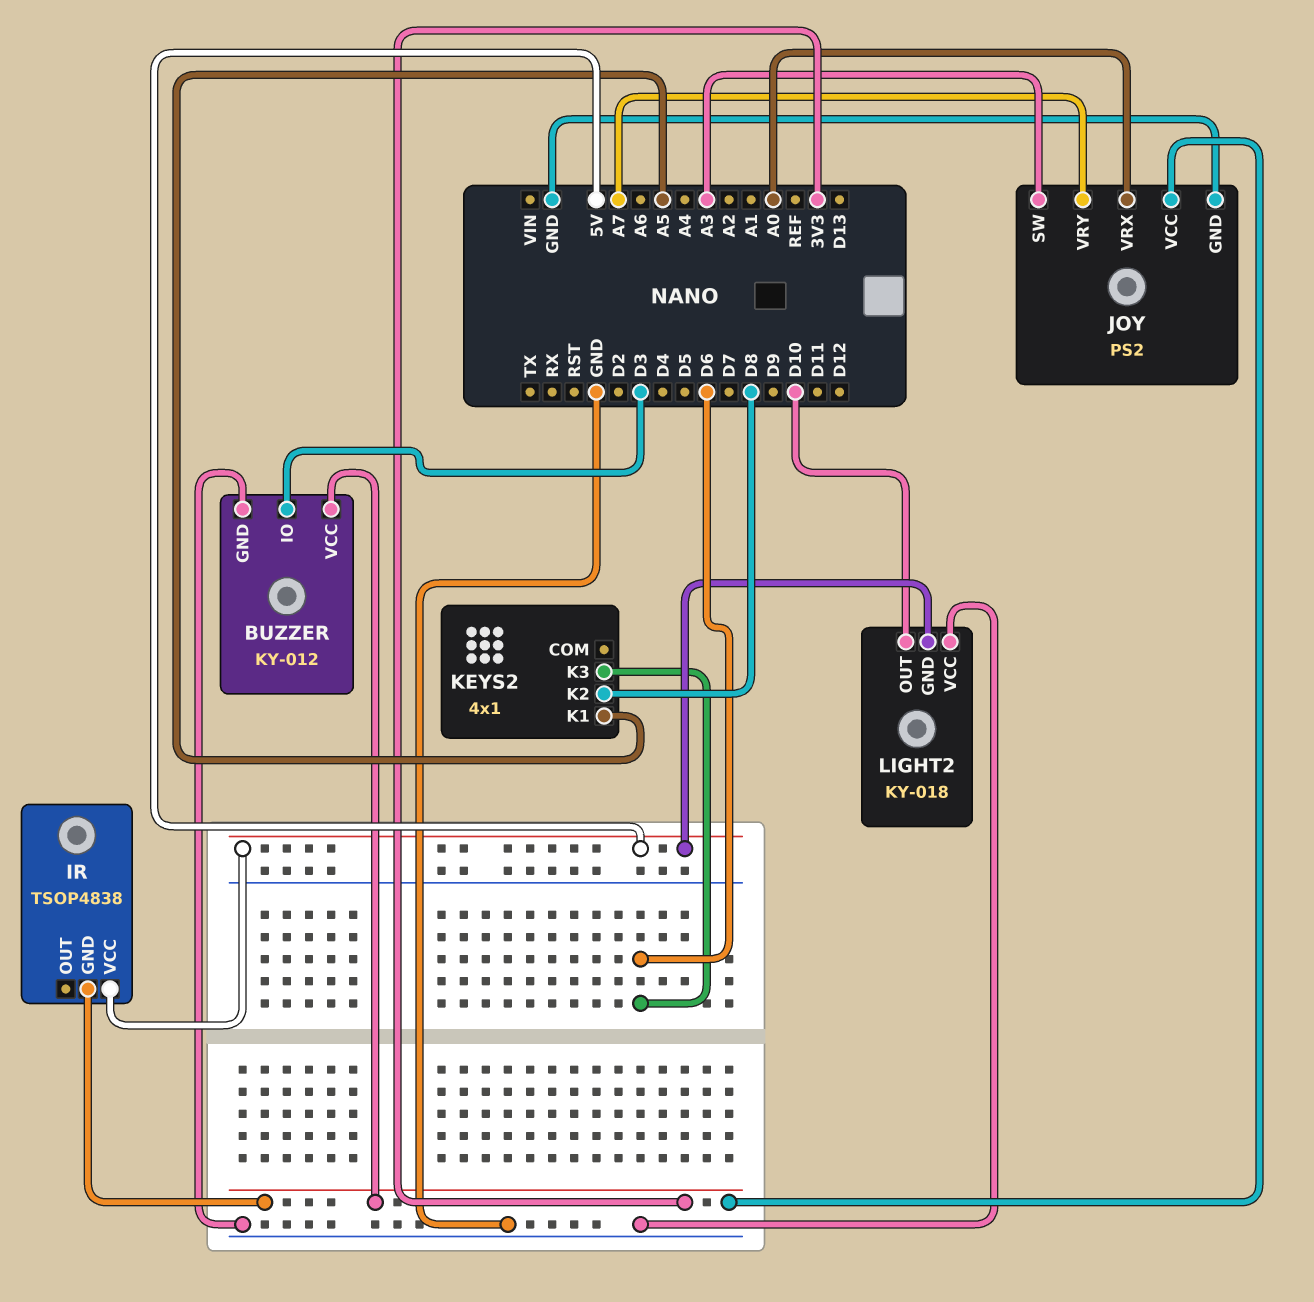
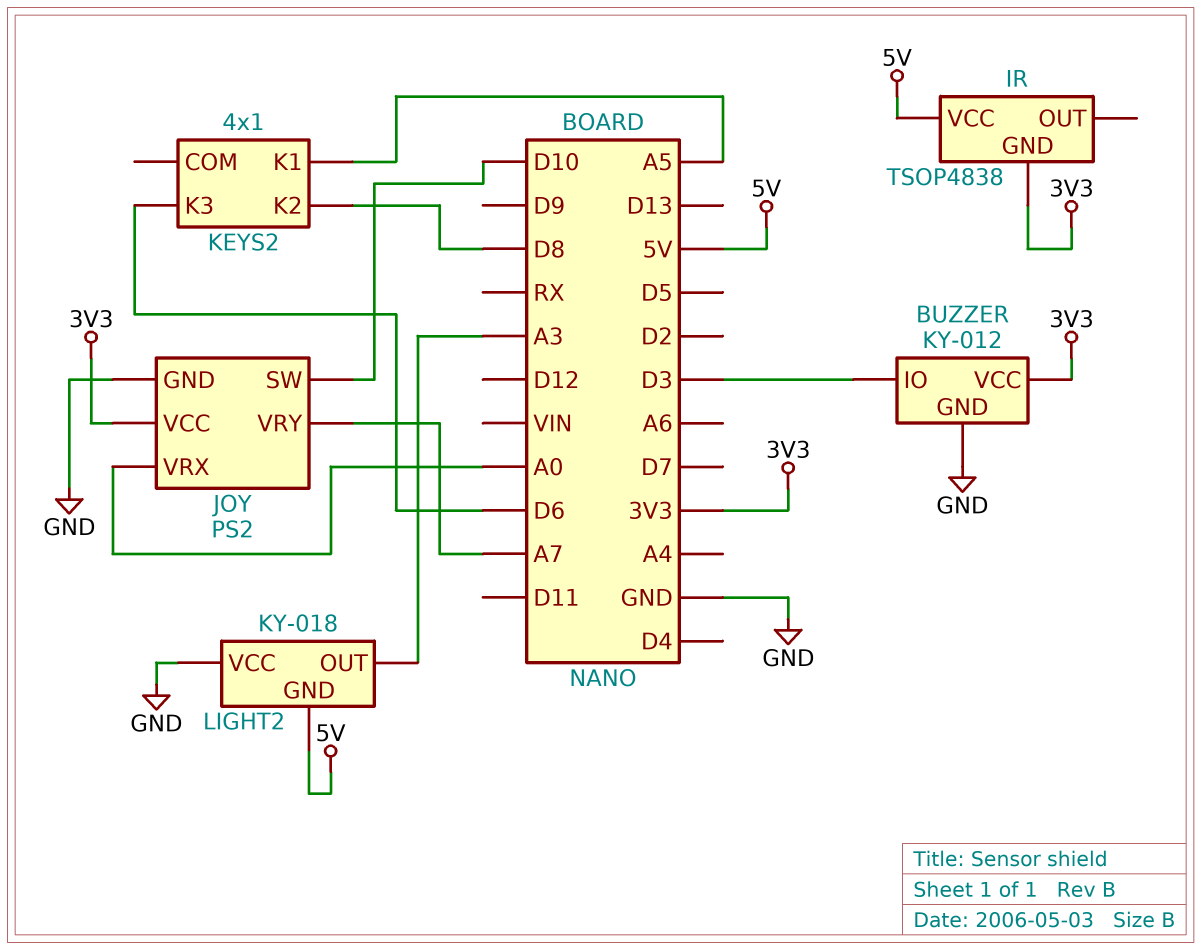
JOY pin SW: A3 -> D10
LIGHT2 pin OUT: D10 -> A3

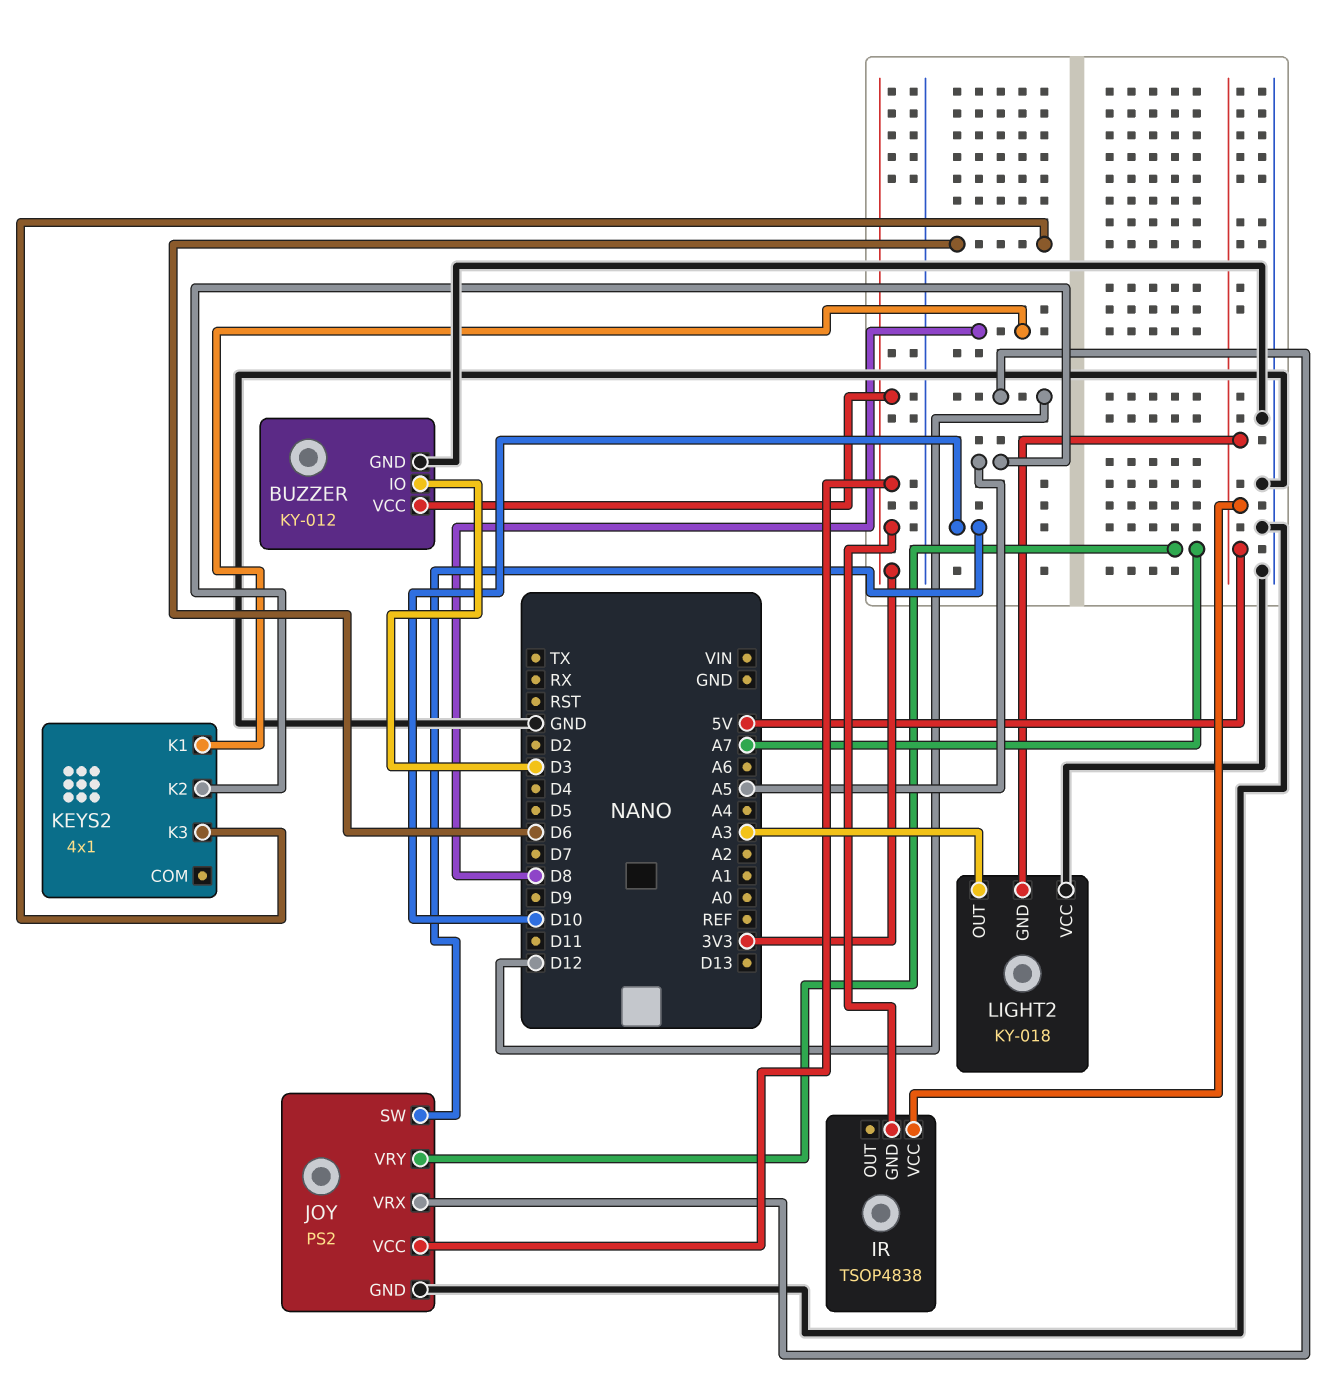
JOY pin VRX: A0 -> D12
KEYS2 pin K1: A5 -> D8
KEYS2 pin K2: D8 -> A5

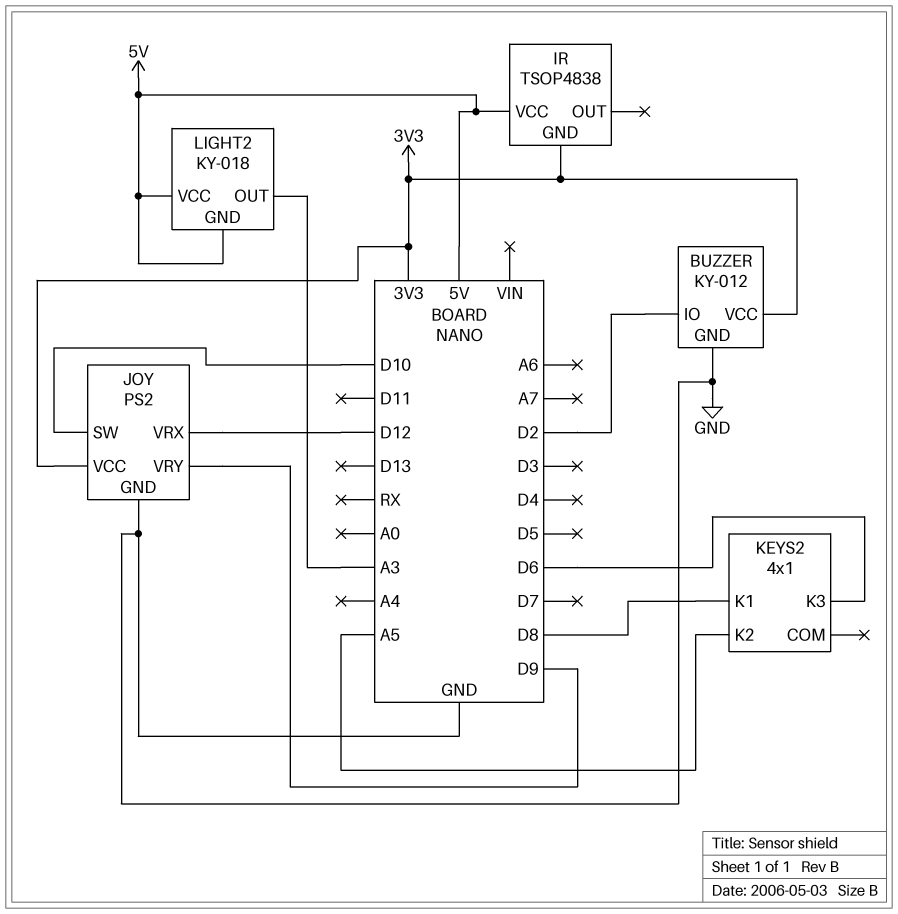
BUZZER pin IO: D3 -> D2
JOY pin VRY: A7 -> D9
LIGHT2 pin VCC: GND -> 5V

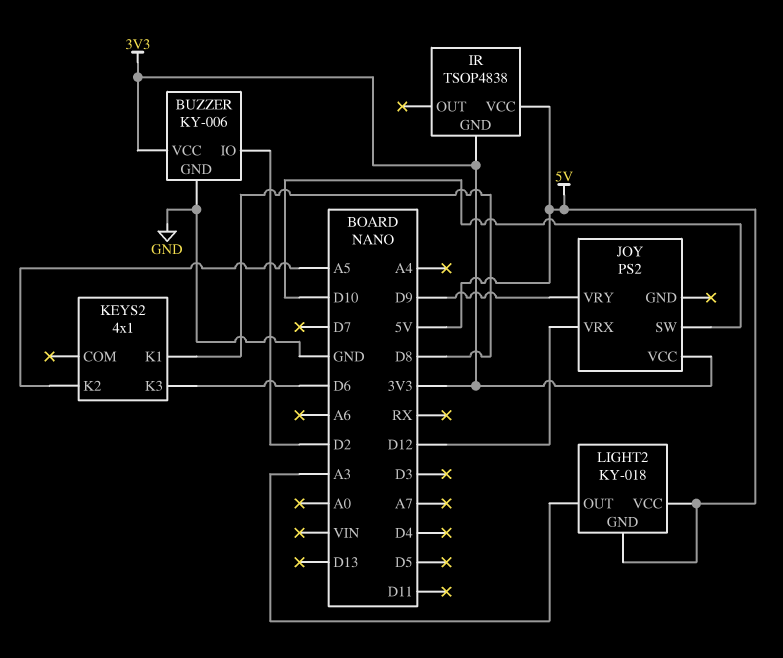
BUZZER: KY-012 -> KY-006
JOY pin GND: GND -> none

